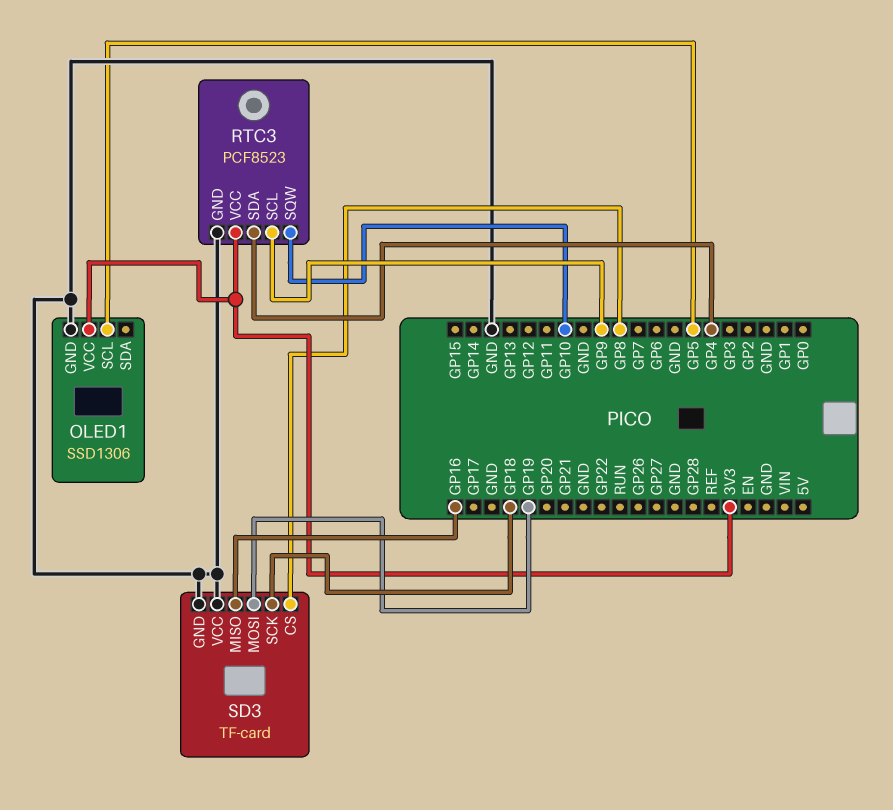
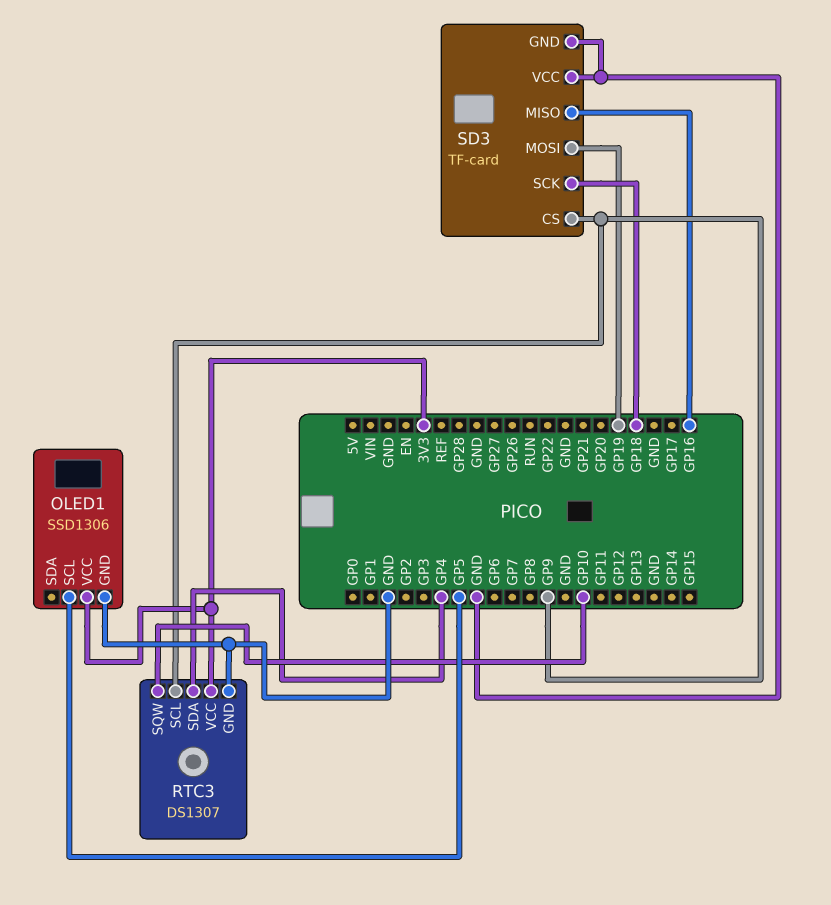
RTC3: PCF8523 -> DS1307
SD3 pin CS: GP8 -> GP9

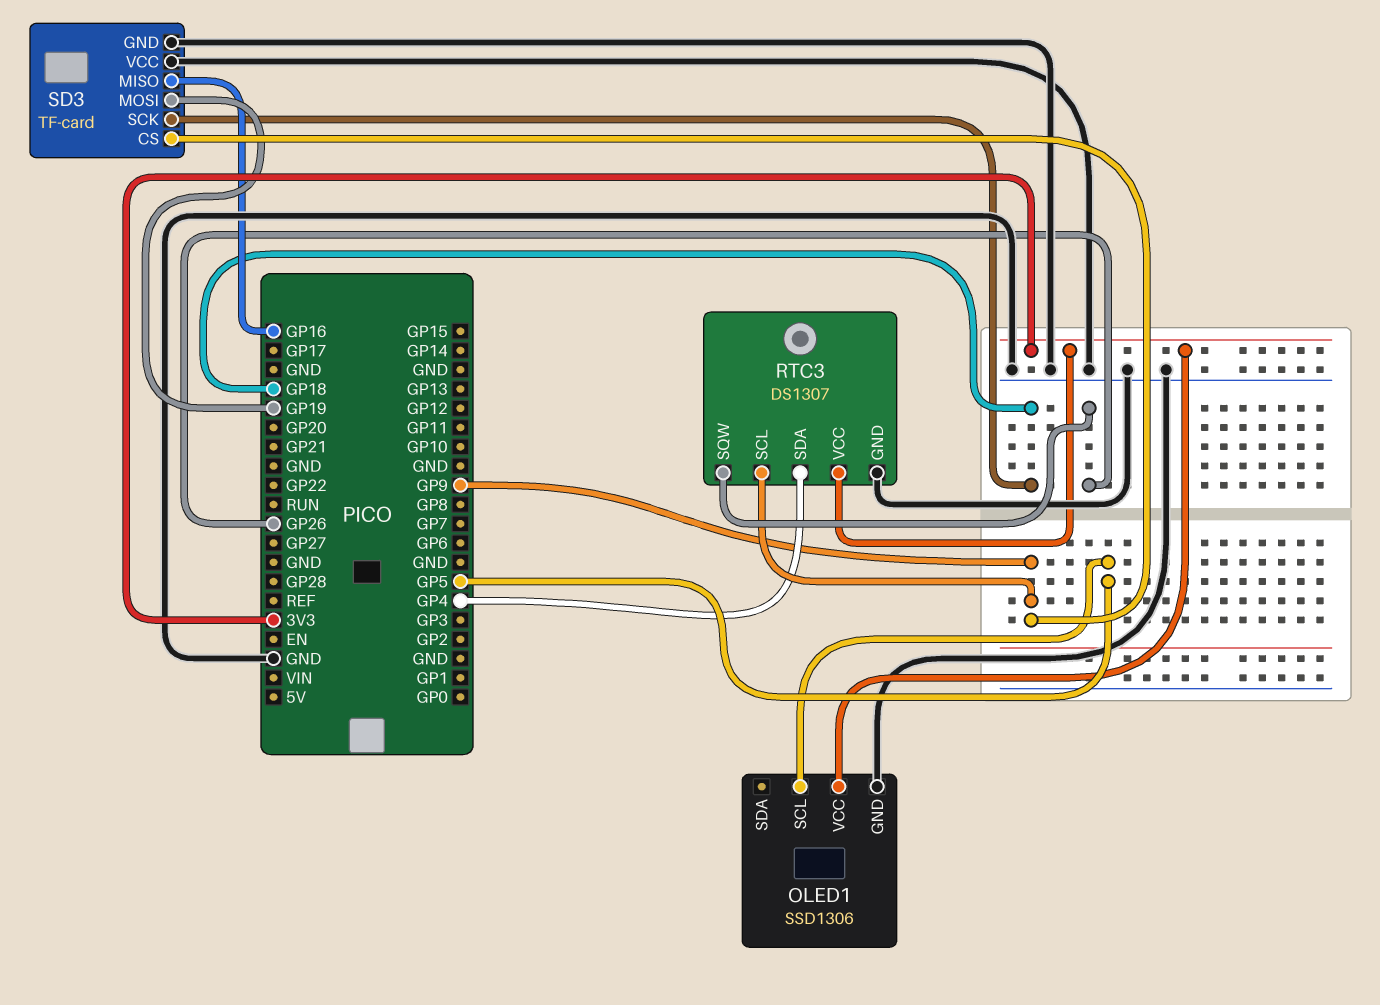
RTC3 pin SQW: GP10 -> GP26

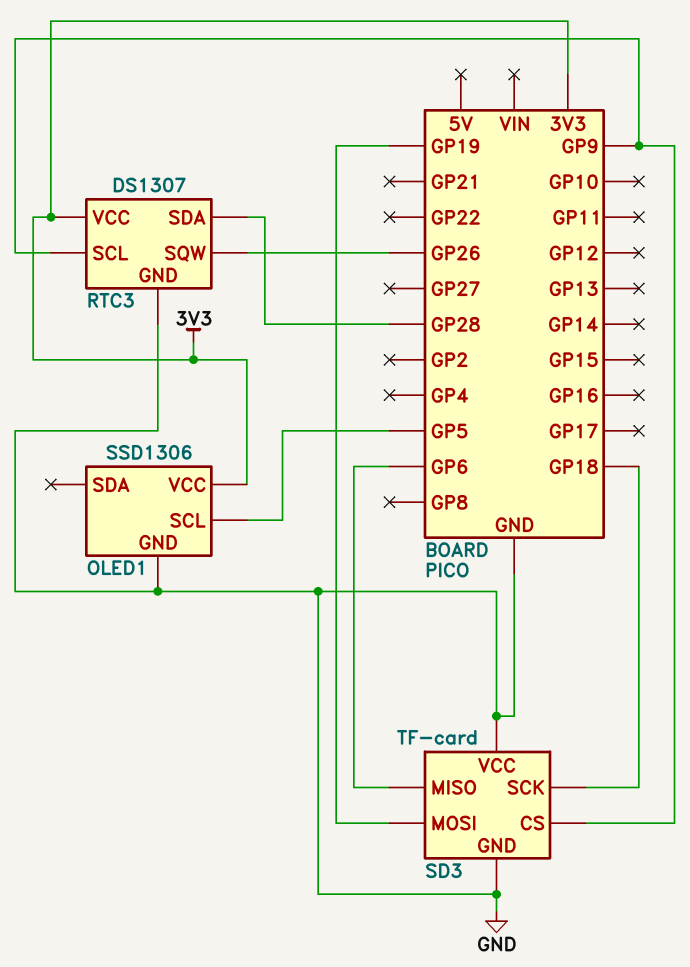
RTC3 pin SDA: GP4 -> GP28
SD3 pin MISO: GP16 -> GP6

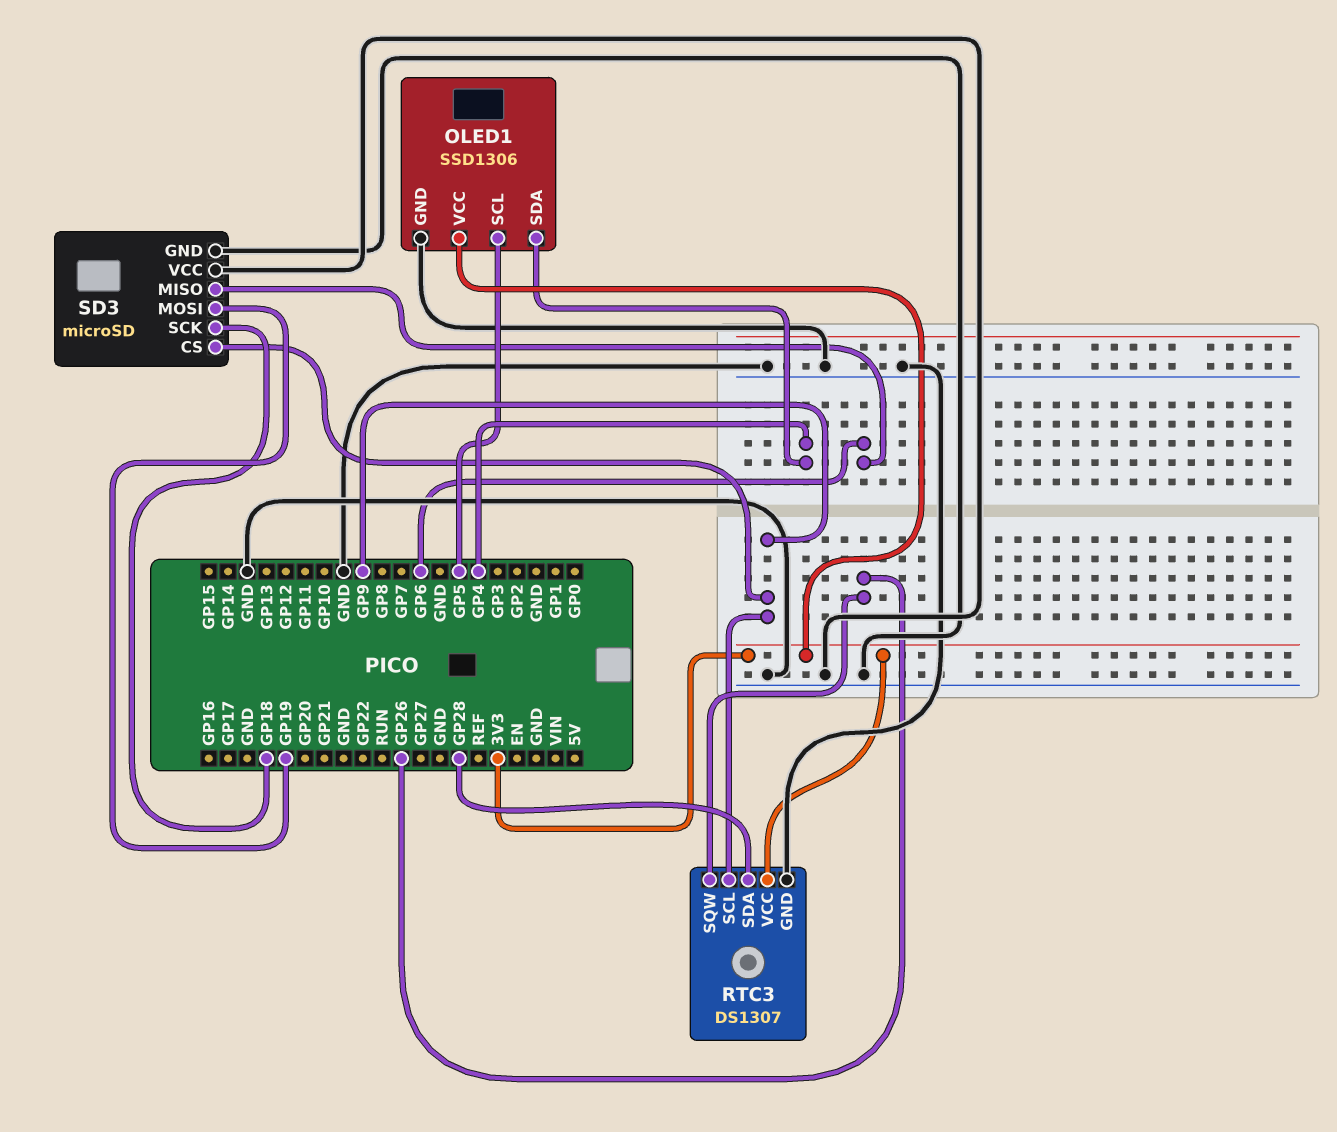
OLED1 pin SDA: none -> GP4
SD3: TF-card -> microSD

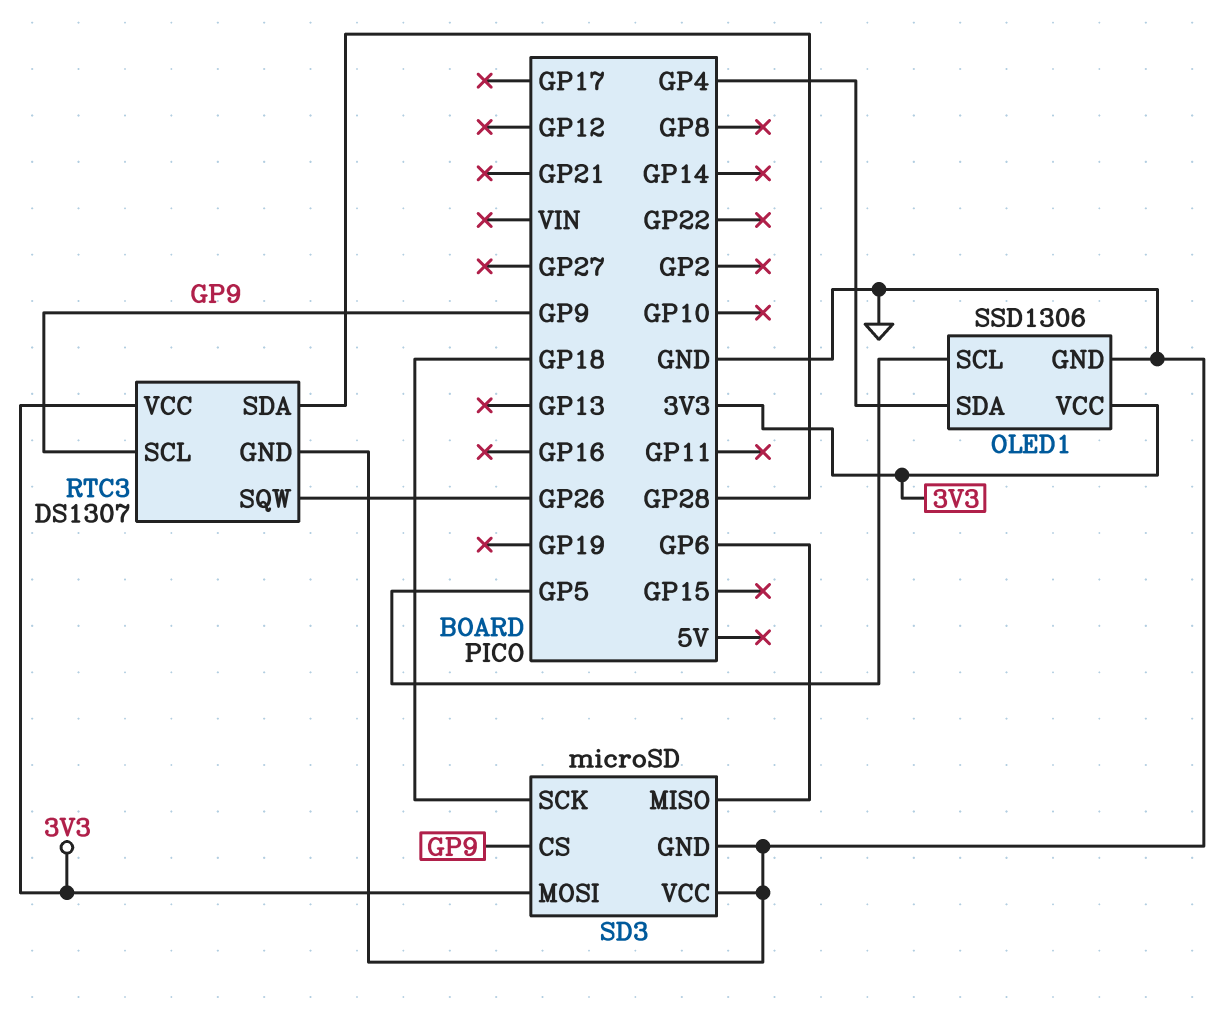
SD3 pin MOSI: GP19 -> 3V3

